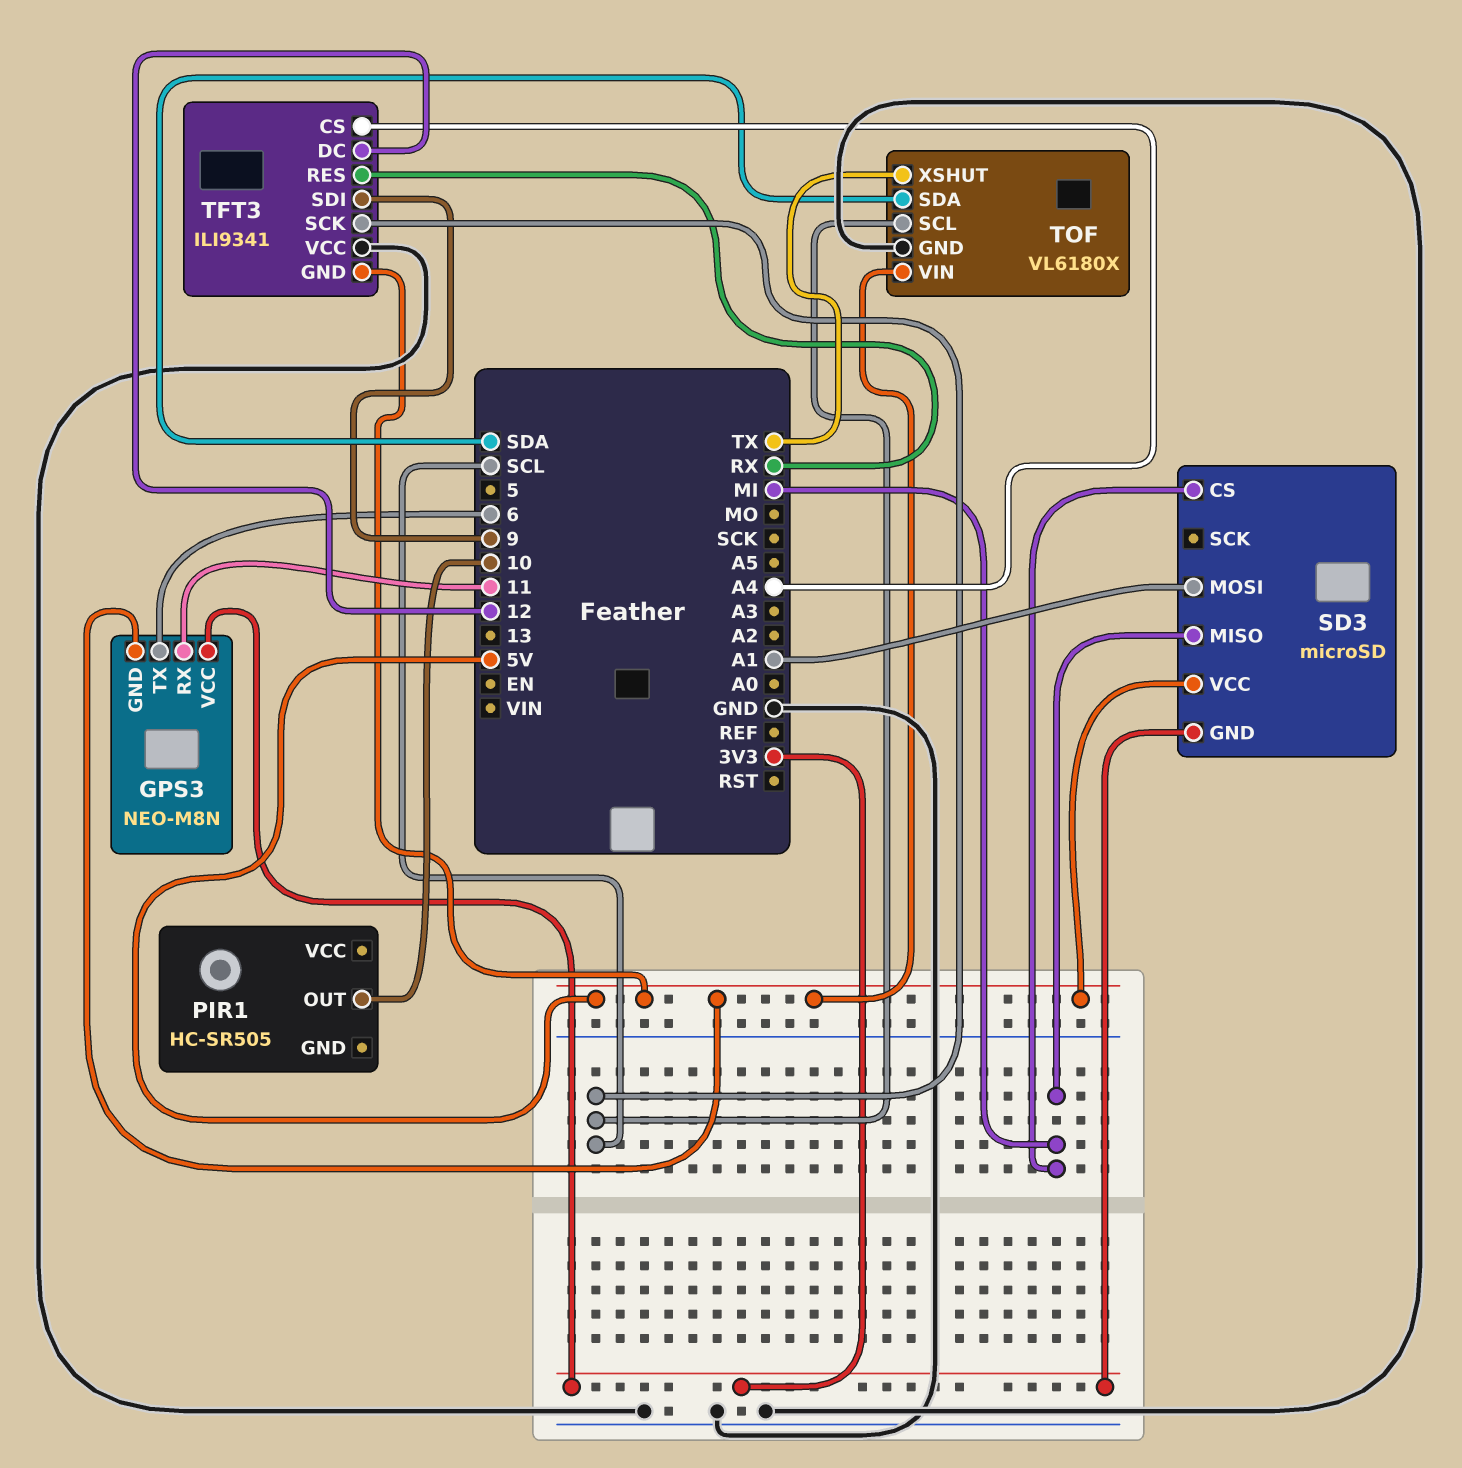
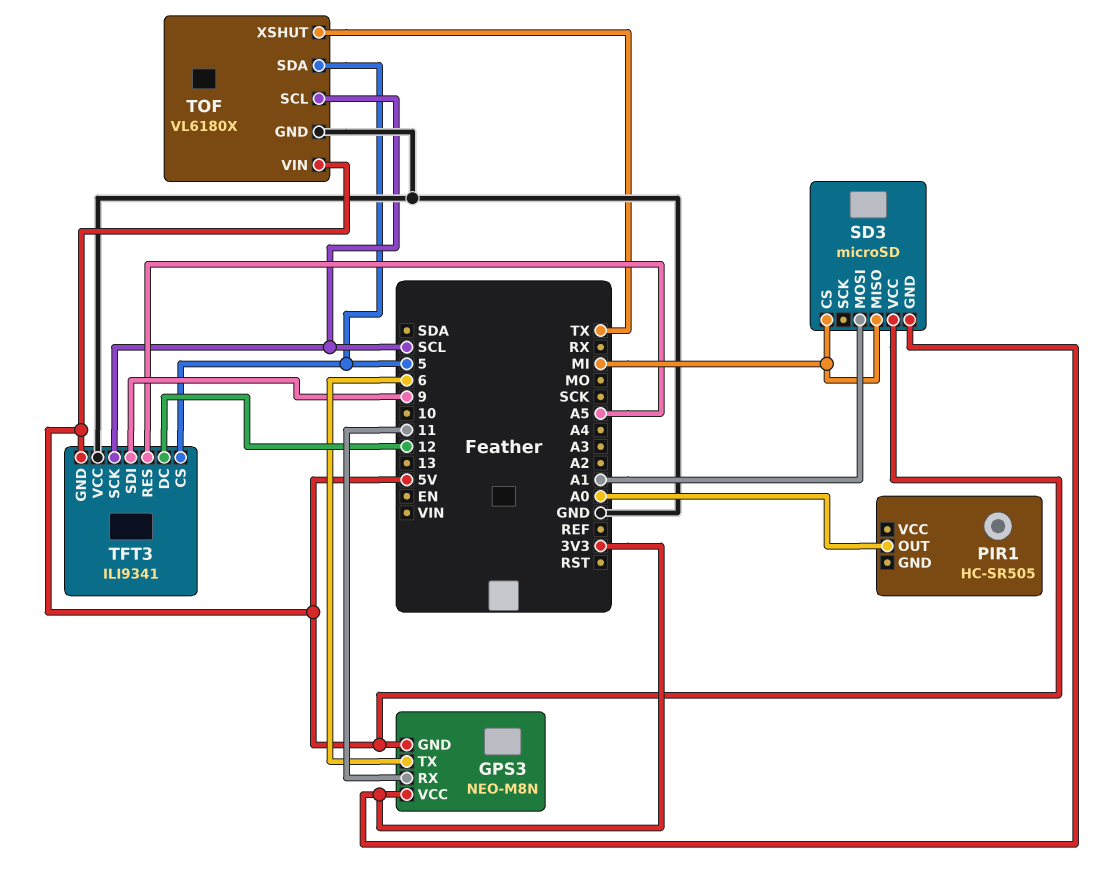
PIR1 pin OUT: 10 -> A0
TFT3 pin CS: A4 -> 5
TFT3 pin RES: RX -> A5
TOF pin SDA: SDA -> 5

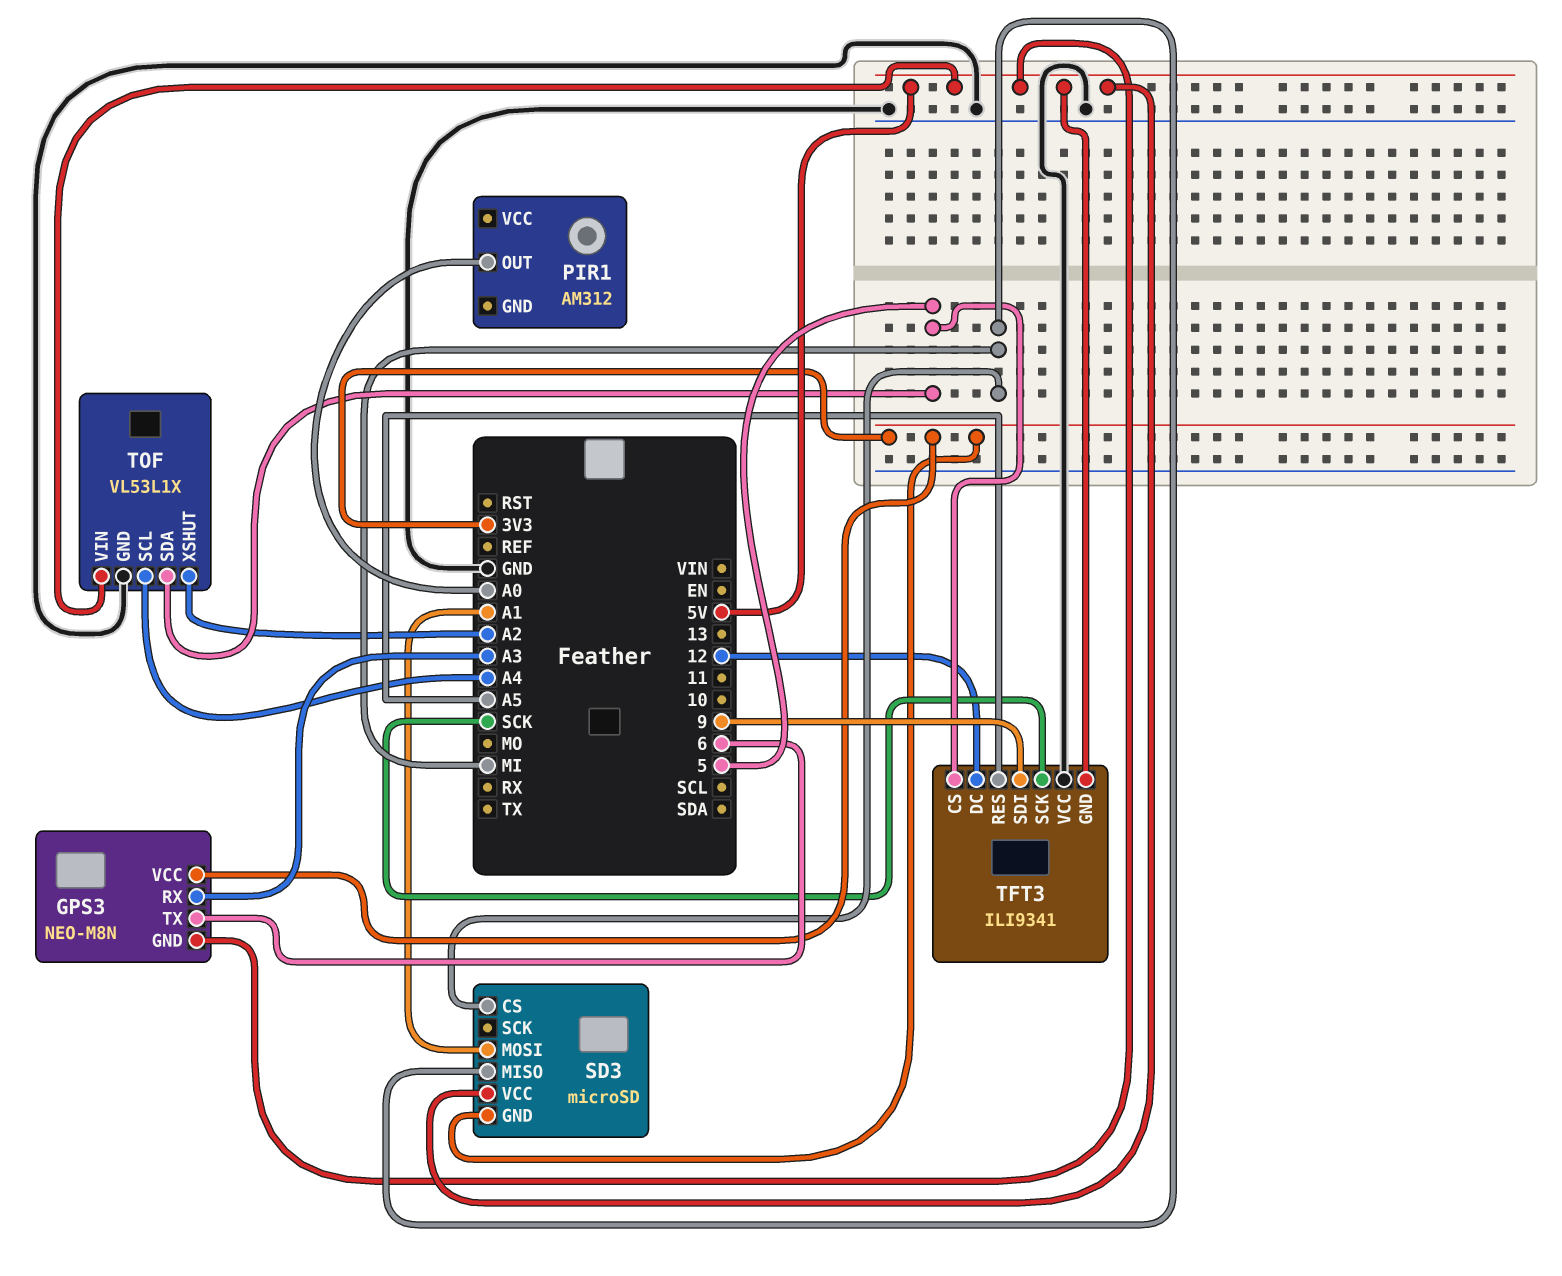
GPS3 pin RX: 11 -> A3
PIR1: HC-SR505 -> AM312
TFT3 pin SCK: SCL -> SCK
TOF: VL6180X -> VL53L1X
TOF pin SCL: SCL -> A4
TOF pin XSHUT: TX -> A2

